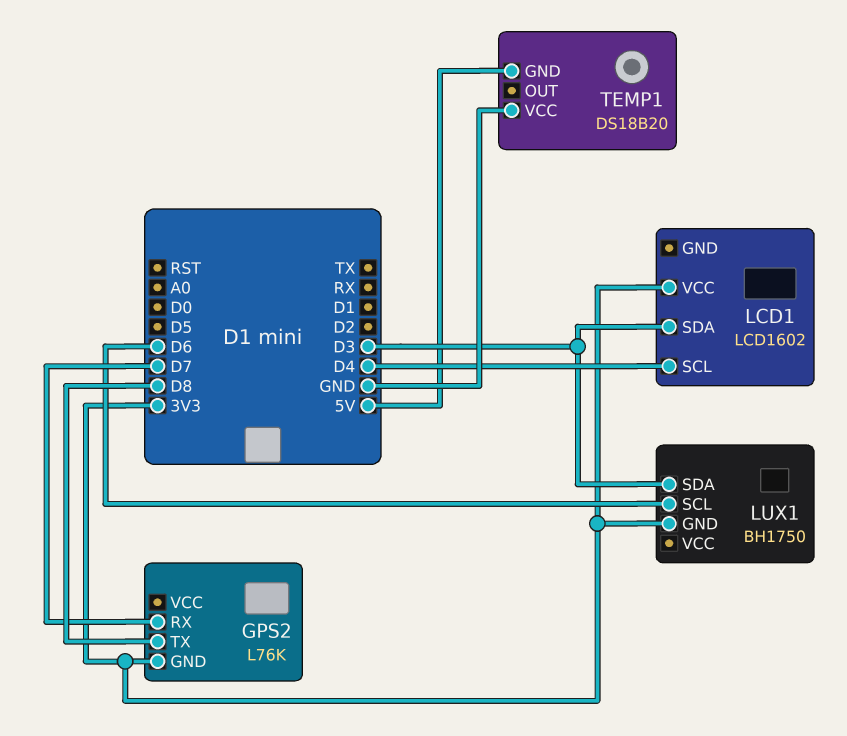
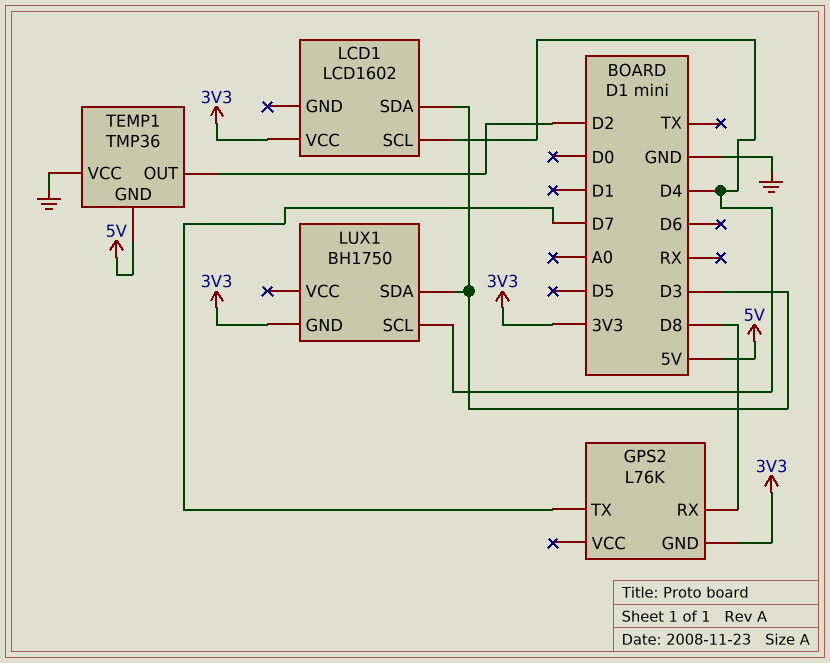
GPS2 pin RX: D7 -> D8
GPS2 pin TX: D8 -> D7
LUX1 pin SCL: D6 -> D4
TEMP1: DS18B20 -> TMP36
TEMP1 pin OUT: none -> D2

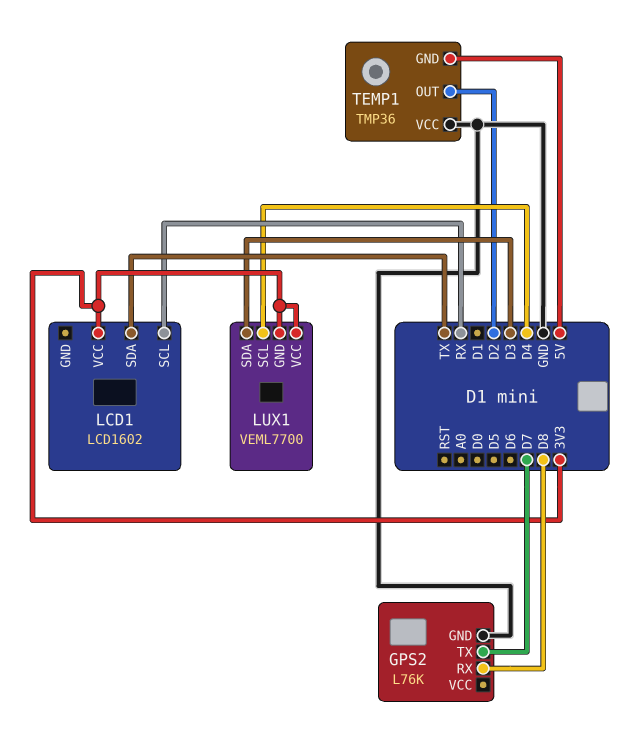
GPS2 pin GND: 3V3 -> GND
LCD1 pin SCL: D4 -> RX
LCD1 pin SDA: D3 -> TX
LUX1: BH1750 -> VEML7700
LUX1 pin VCC: none -> 3V3

